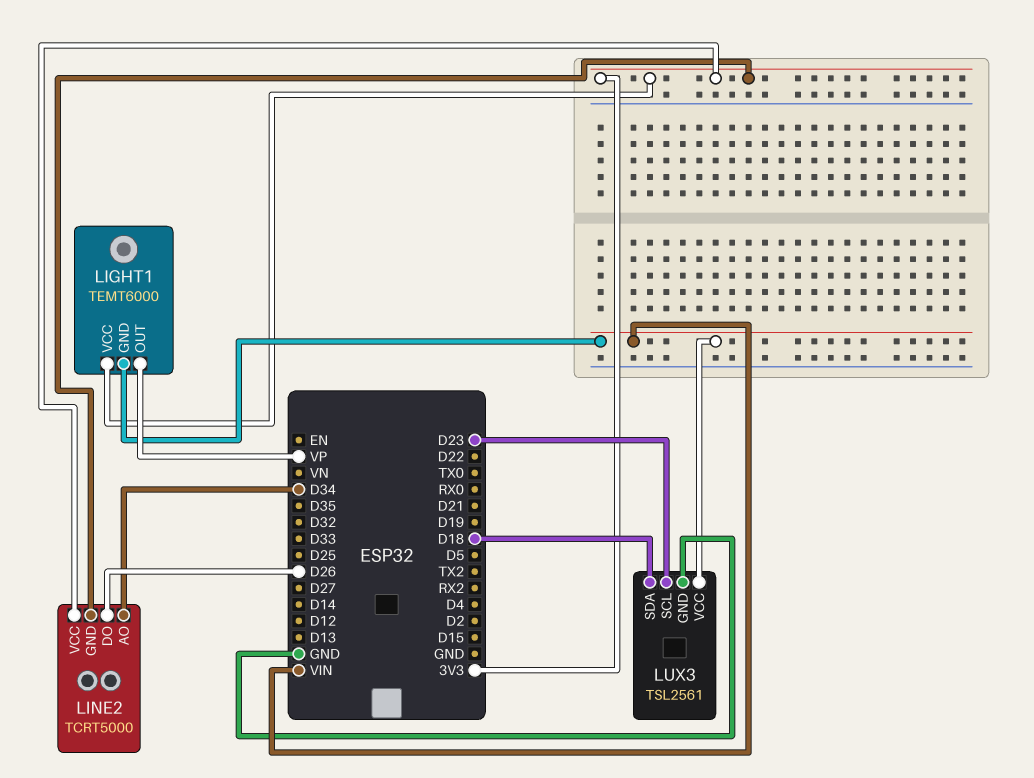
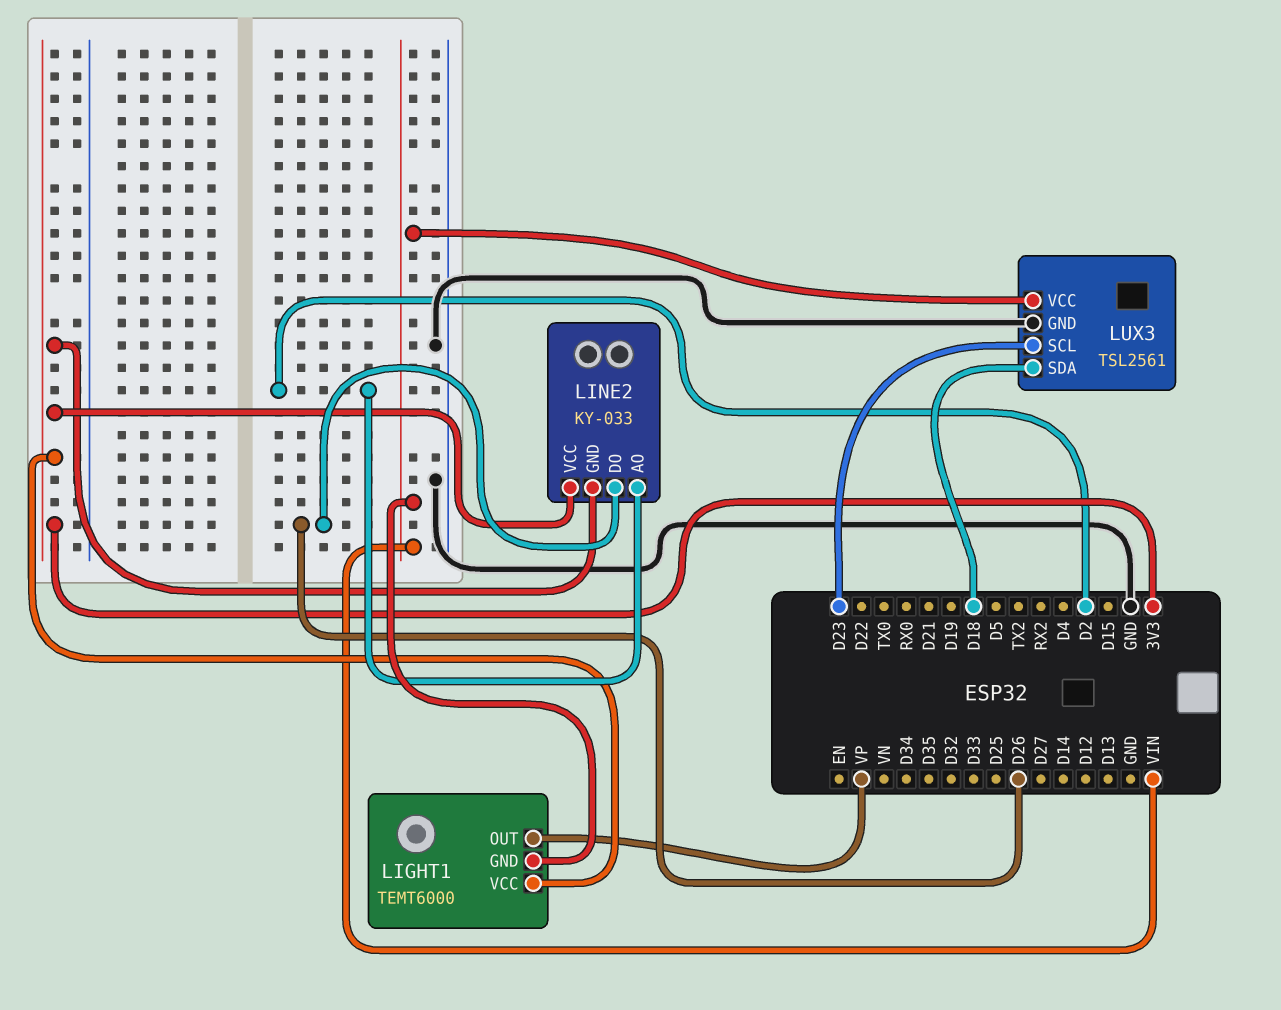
LINE2: TCRT5000 -> KY-033
LINE2 pin AO: D34 -> D2

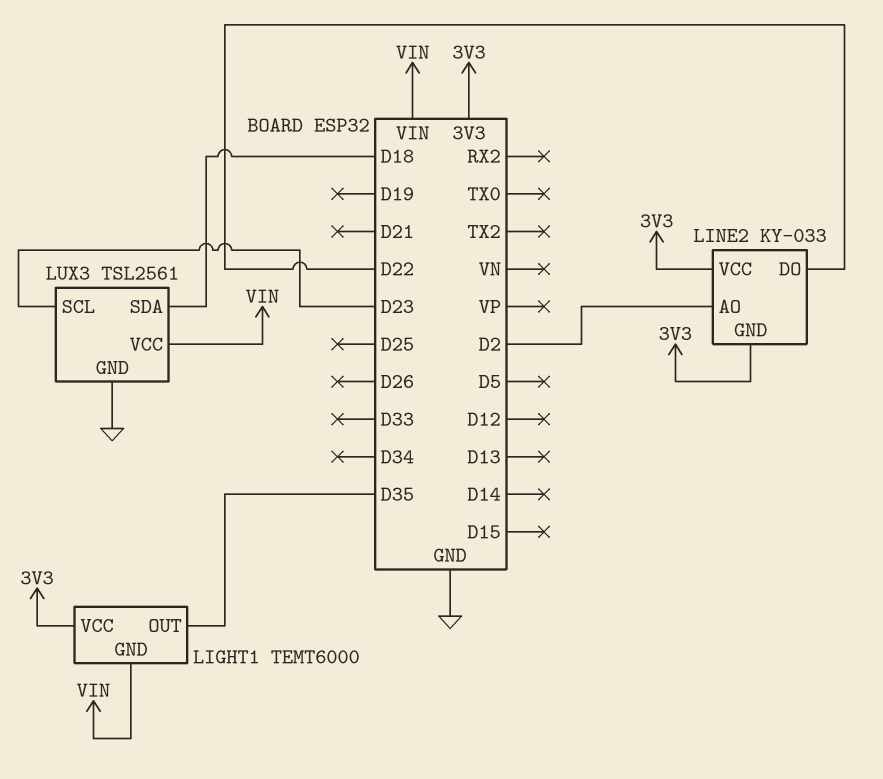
LIGHT1 pin OUT: VP -> D35
LINE2 pin DO: D26 -> D22

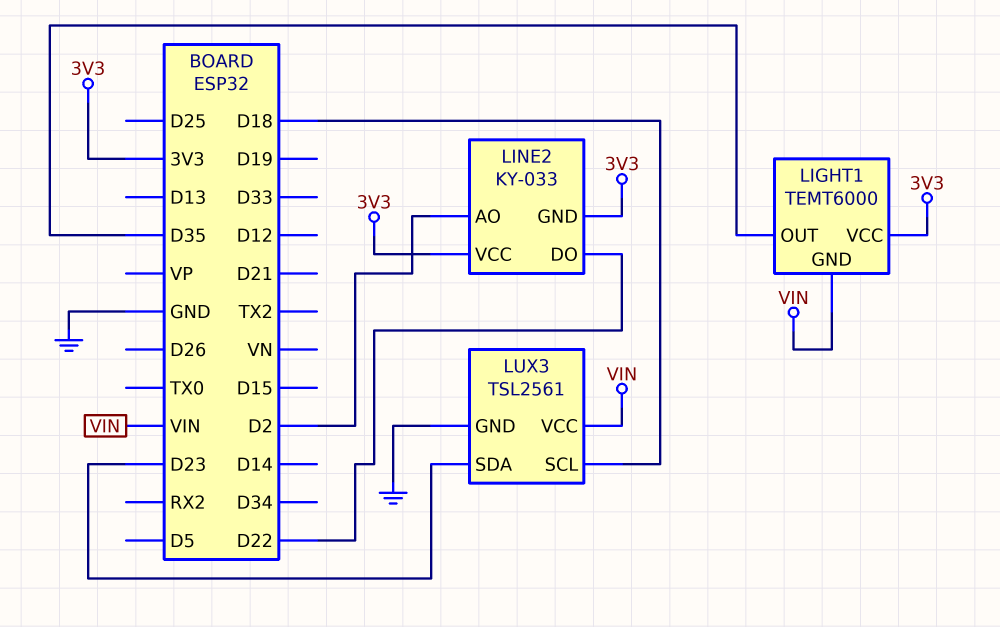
LUX3 pin SCL: D23 -> D18
LUX3 pin SDA: D18 -> D23

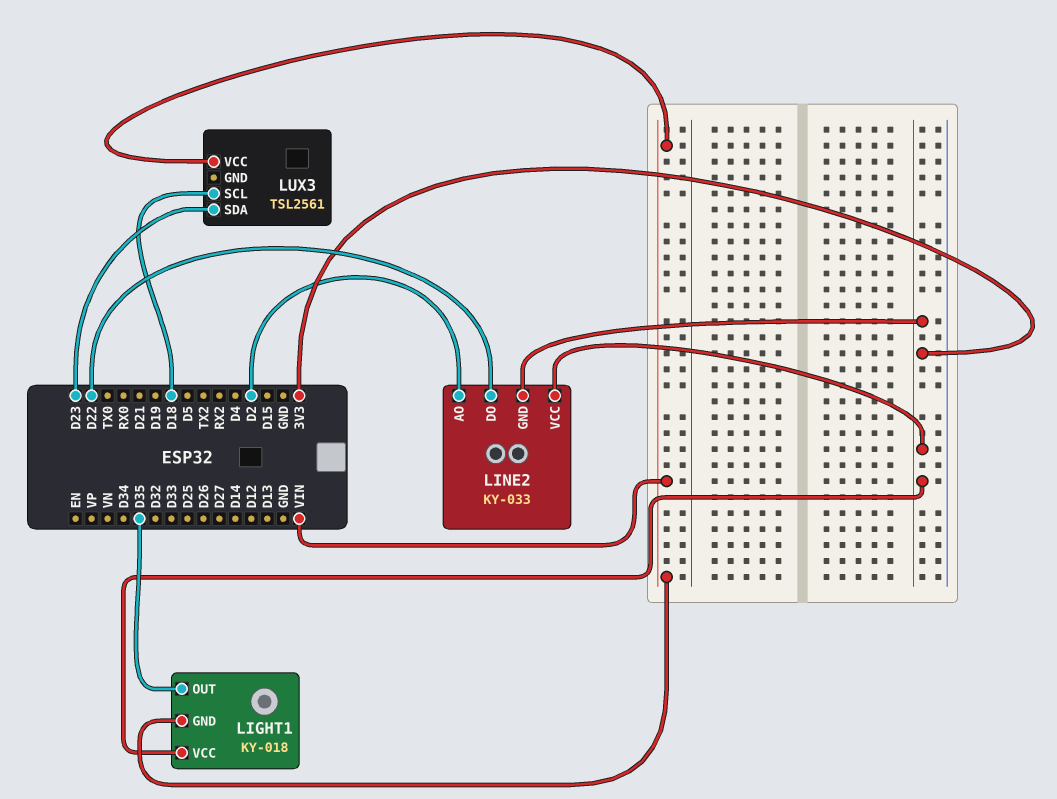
LIGHT1: TEMT6000 -> KY-018
LUX3 pin GND: GND -> none

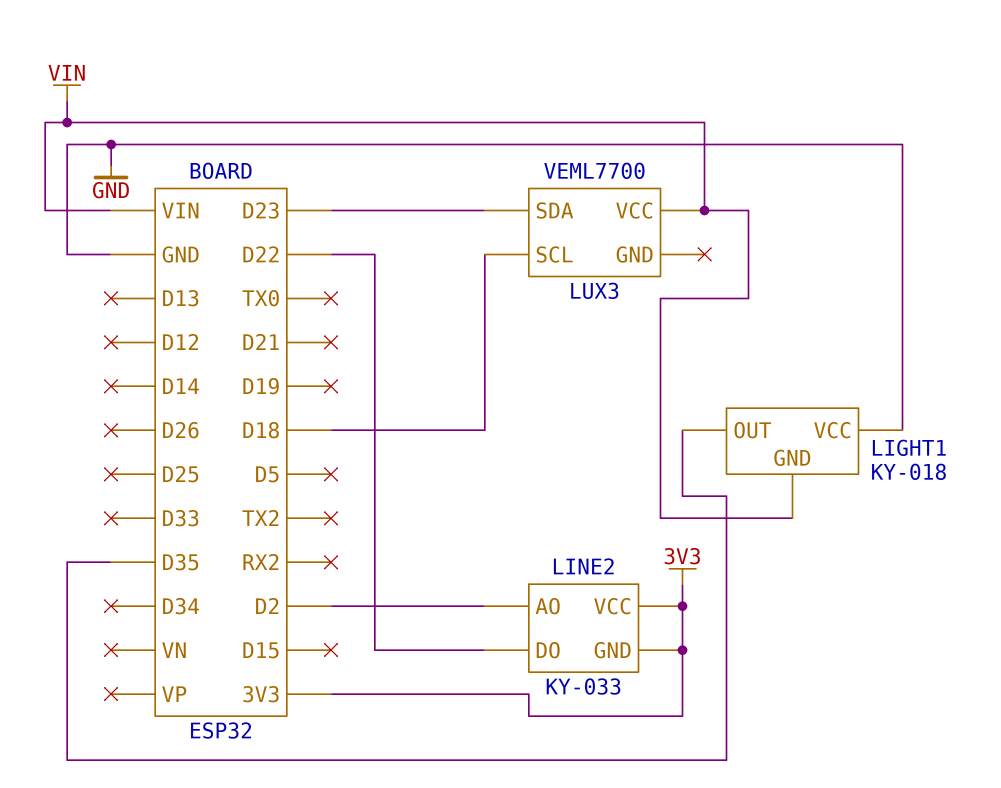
LIGHT1 pin VCC: 3V3 -> GND
LUX3: TSL2561 -> VEML7700

